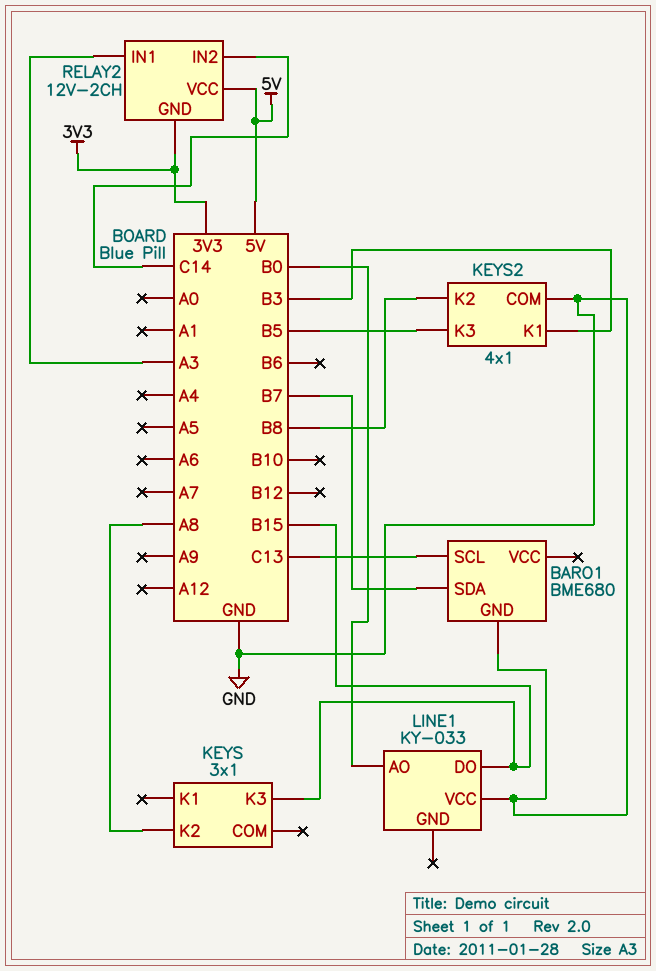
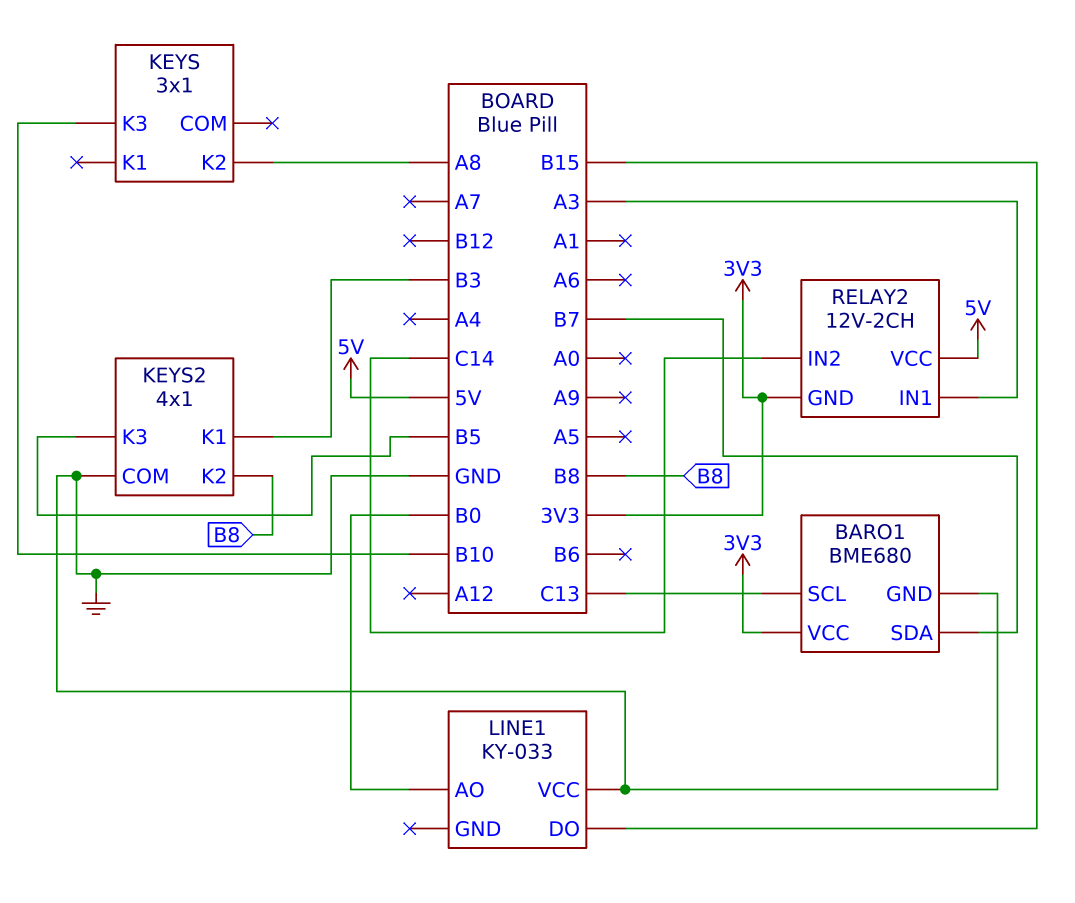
BARO1 pin VCC: none -> 3V3
KEYS pin K3: B15 -> B10

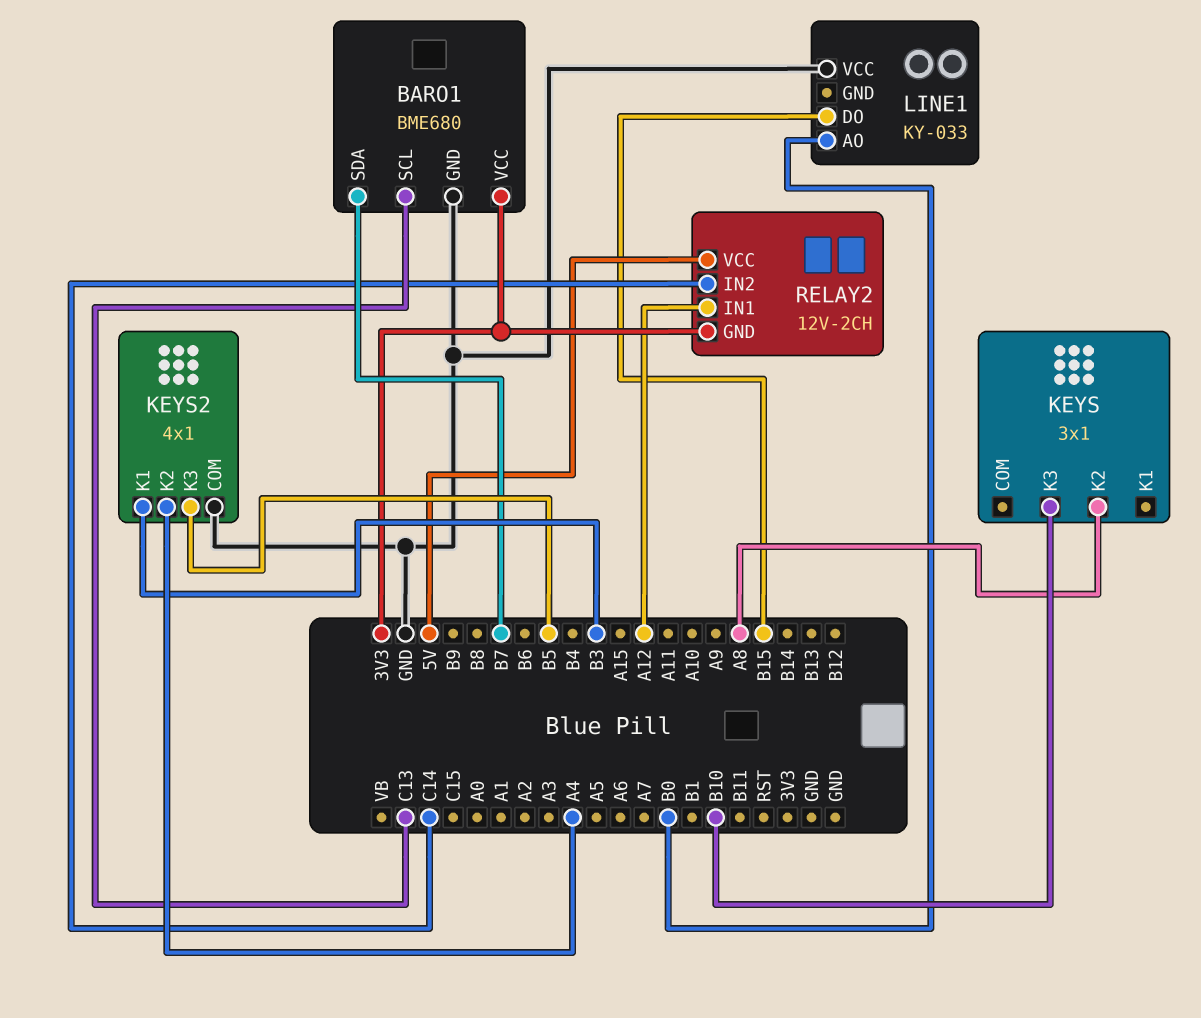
KEYS2 pin K2: B8 -> A4
RELAY2 pin IN1: A3 -> A12

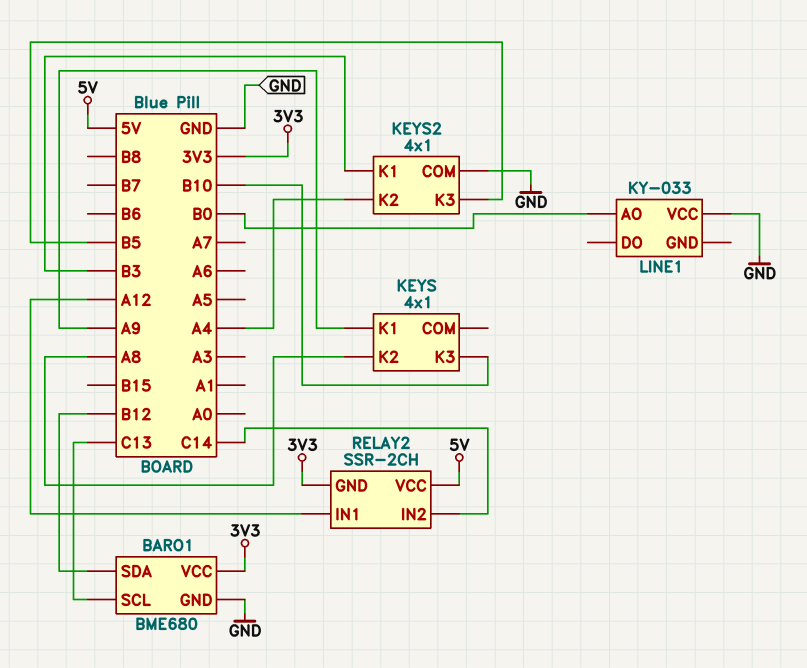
BARO1 pin SDA: B7 -> B12
KEYS: 3x1 -> 4x1
KEYS pin K1: none -> A9
LINE1 pin DO: B15 -> none
RELAY2: 12V-2CH -> SSR-2CH

